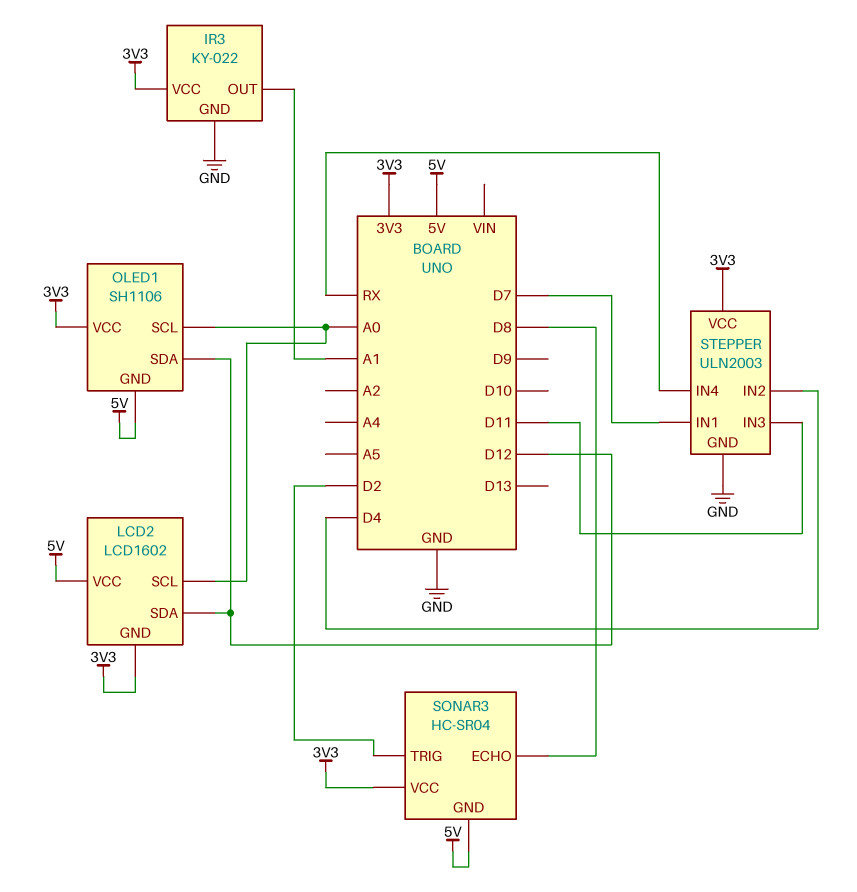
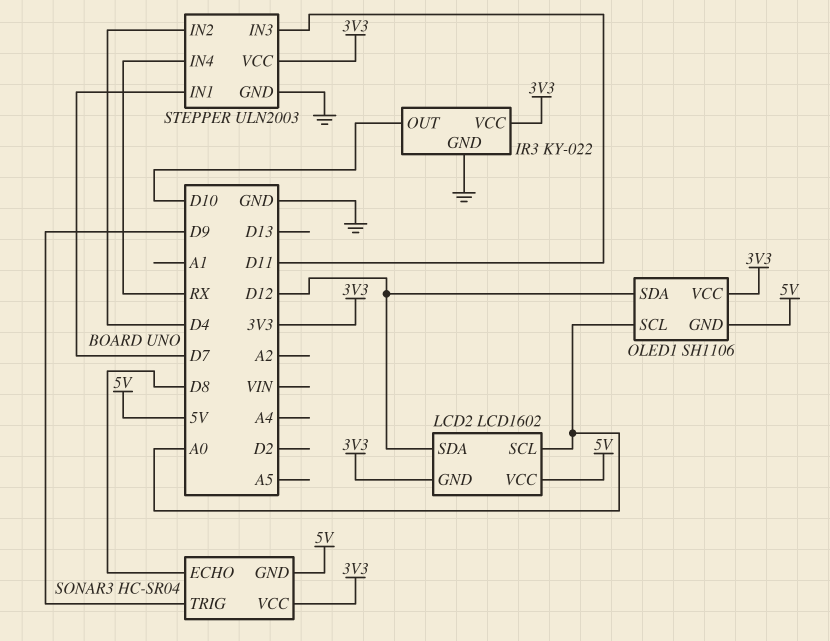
IR3 pin OUT: A1 -> D10
SONAR3 pin TRIG: D2 -> D9

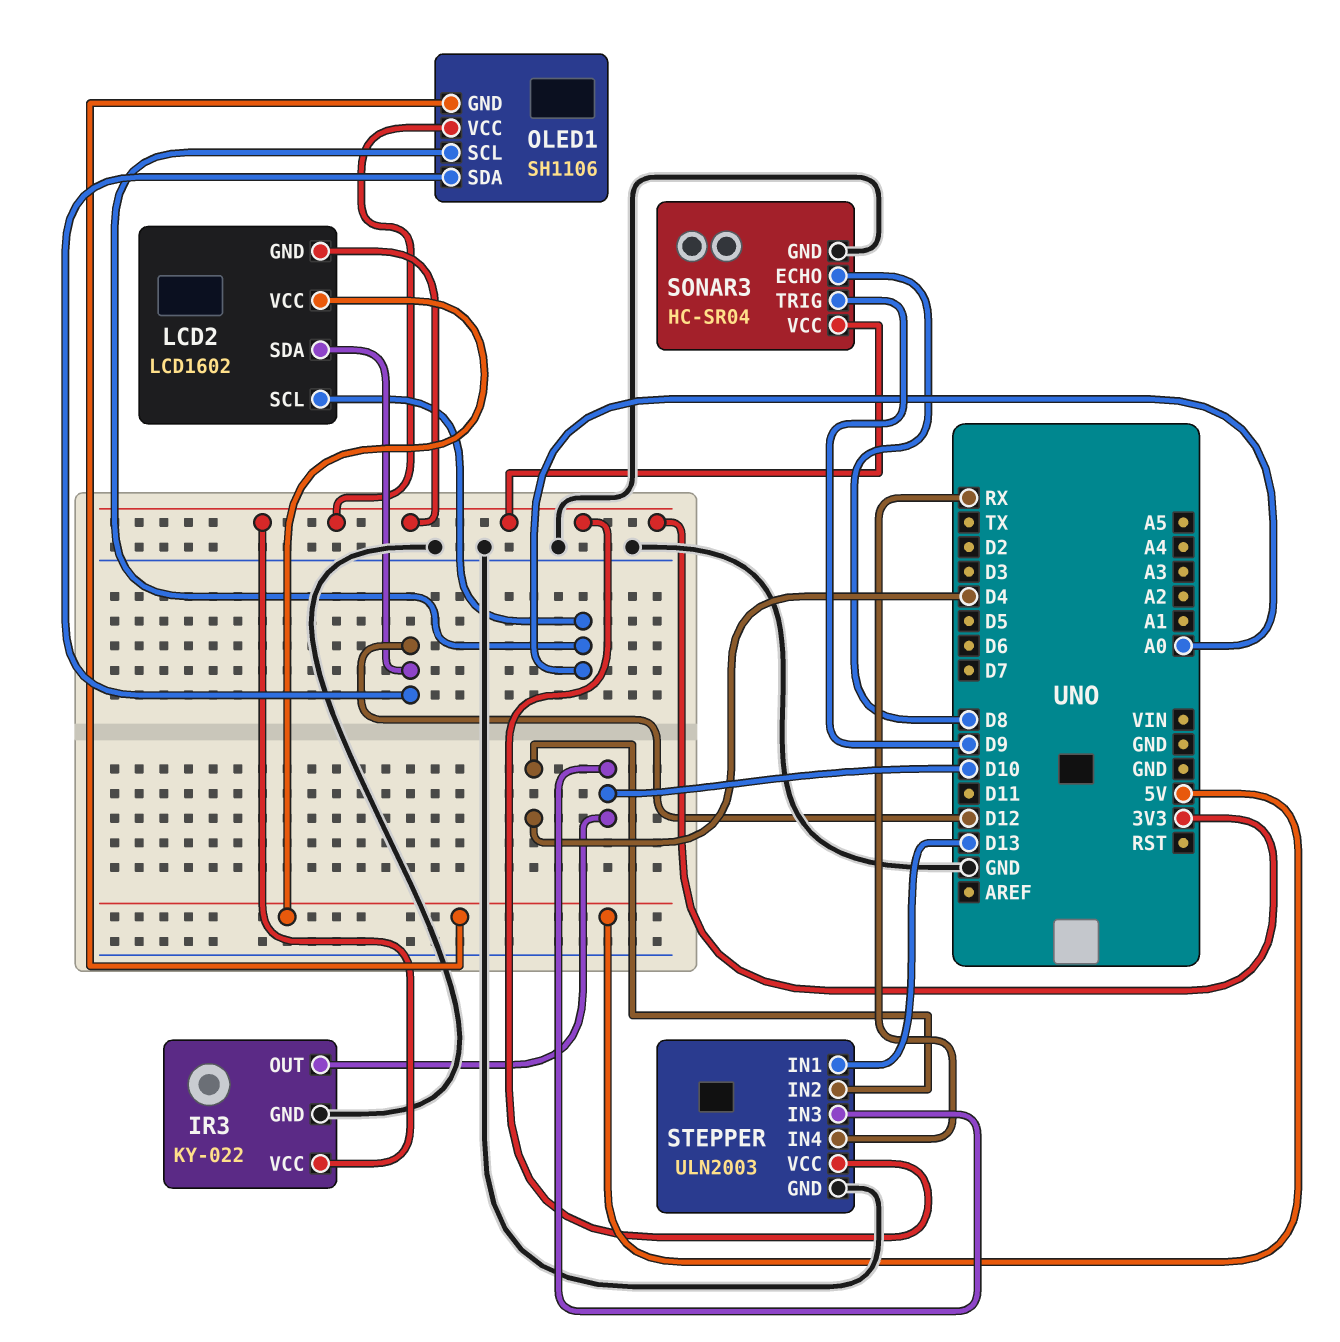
SONAR3 pin GND: 5V -> GND
STEPPER pin IN1: D7 -> D13
STEPPER pin IN3: D11 -> D10

